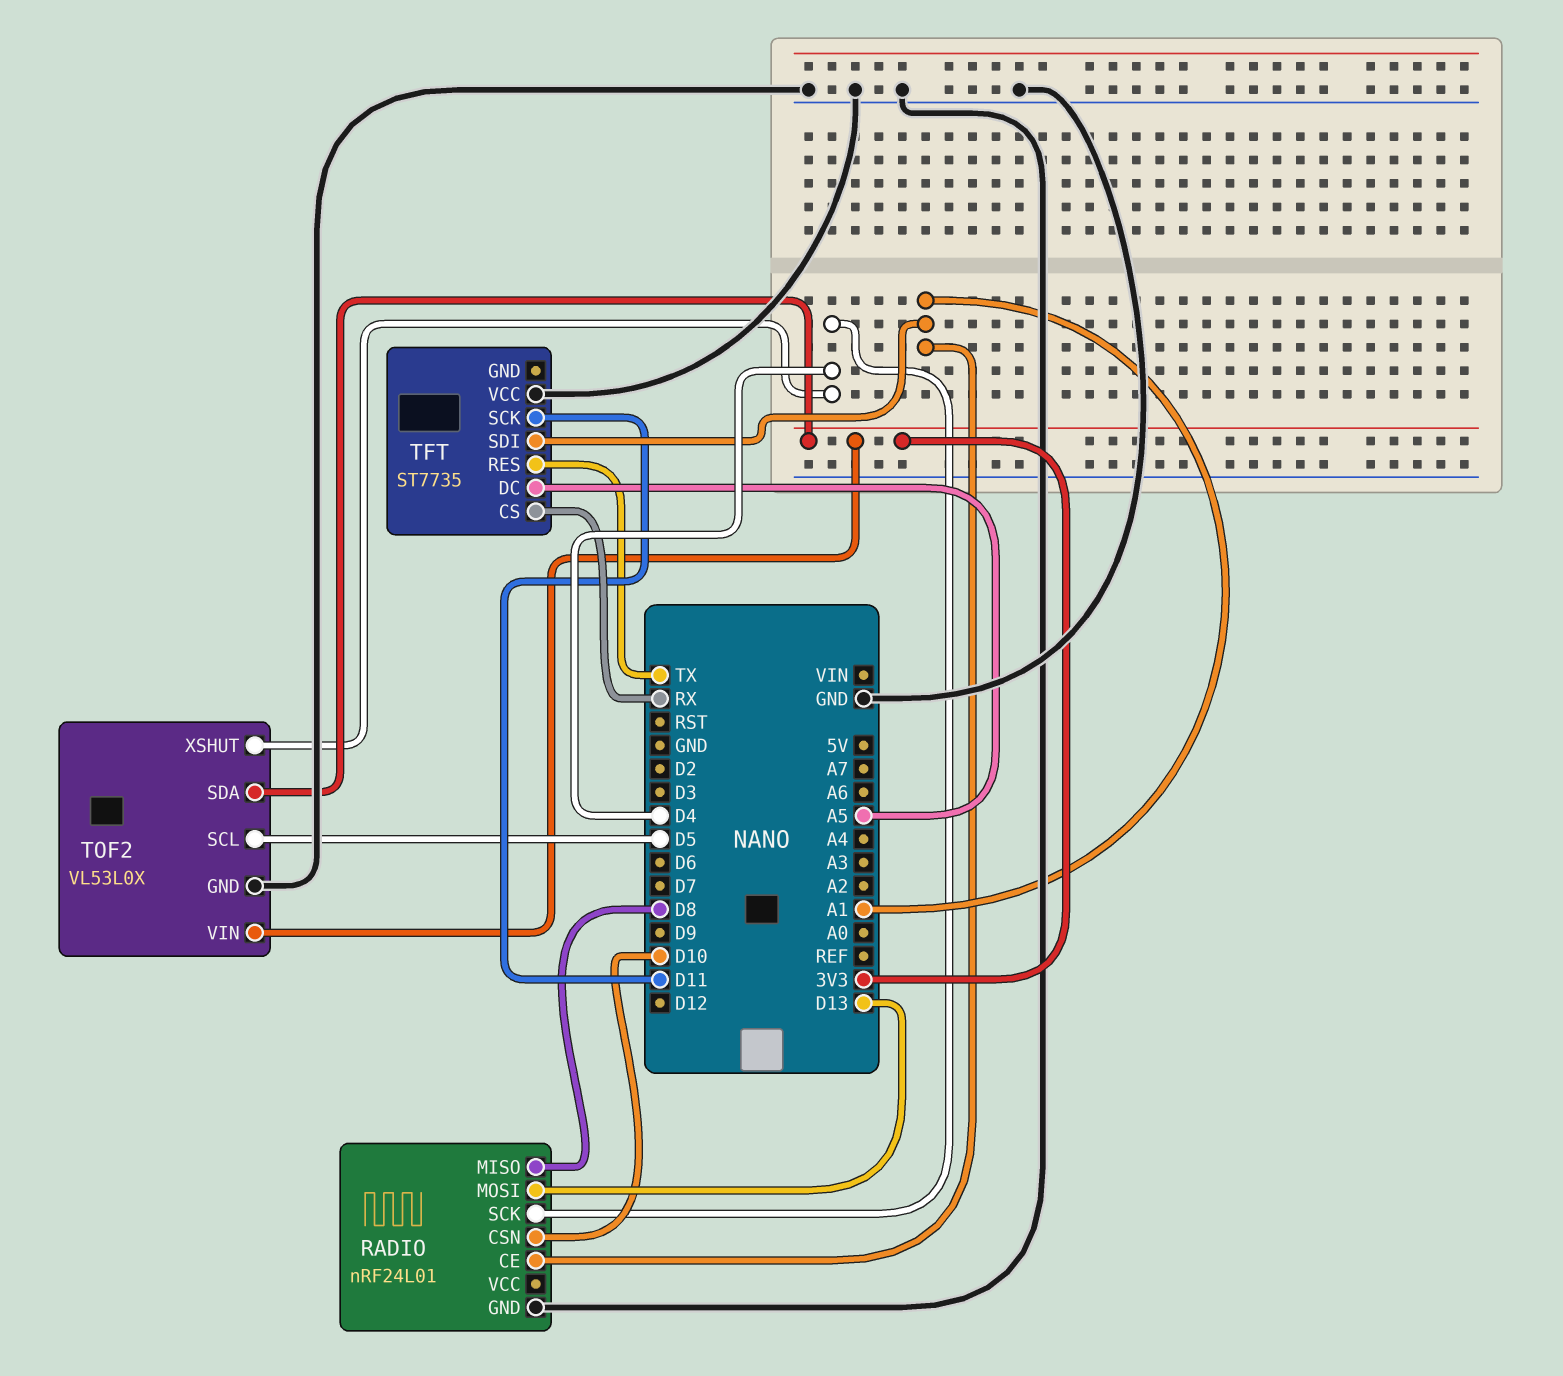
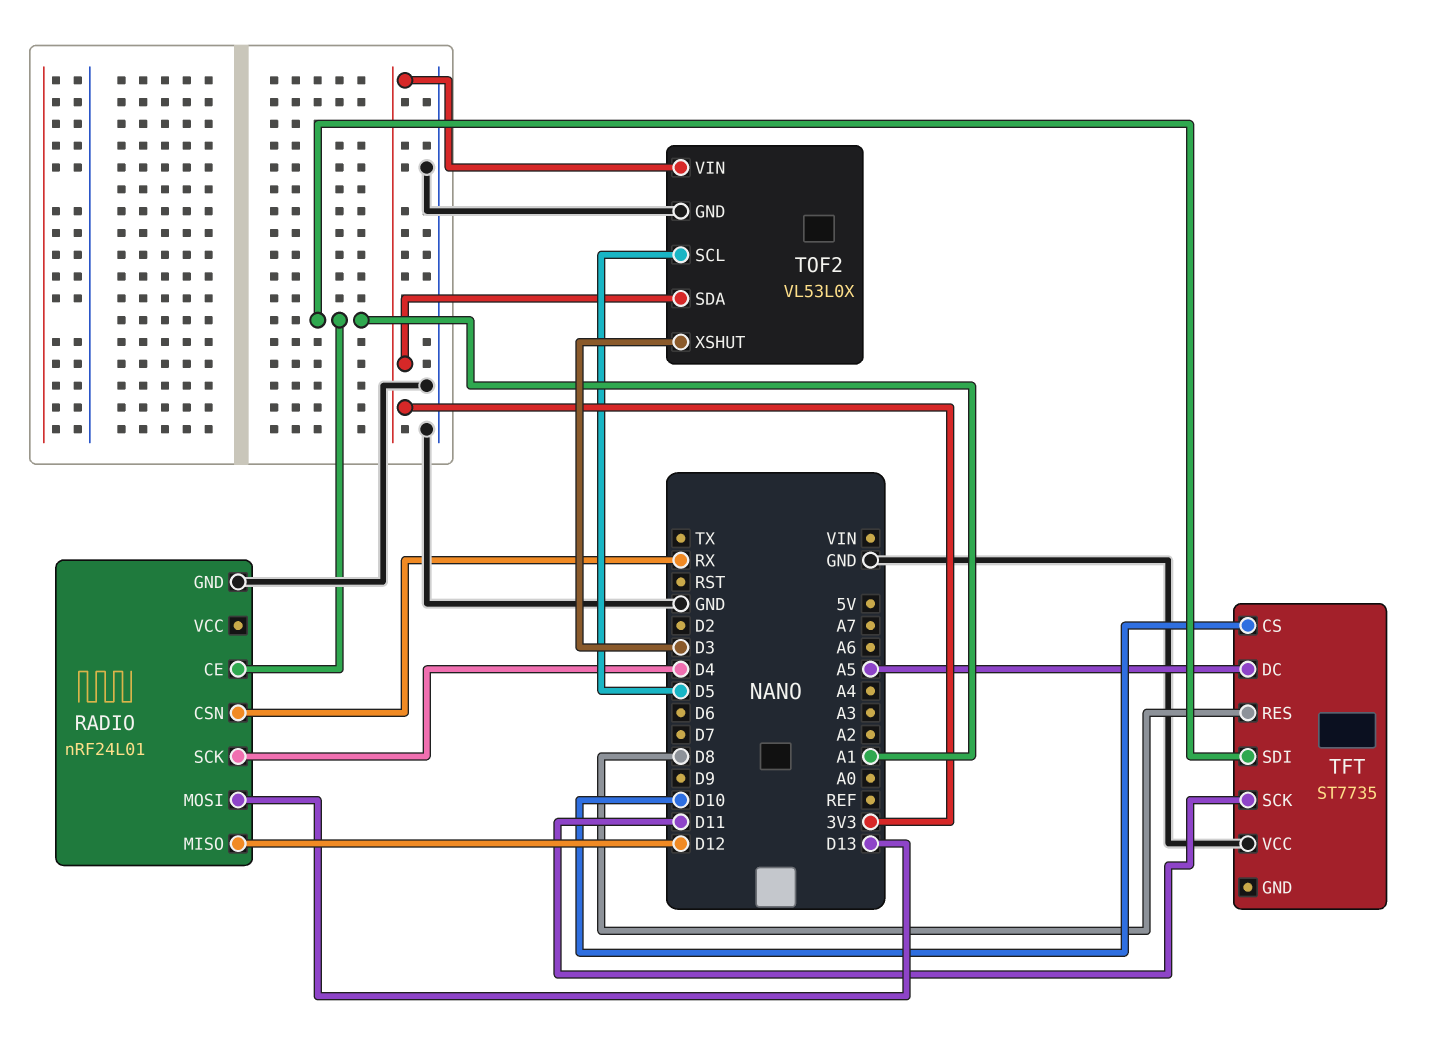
RADIO pin CSN: D10 -> RX
RADIO pin MISO: D8 -> D12
TFT pin CS: RX -> D10
TFT pin RES: TX -> D8
TOF2 pin XSHUT: D4 -> D3

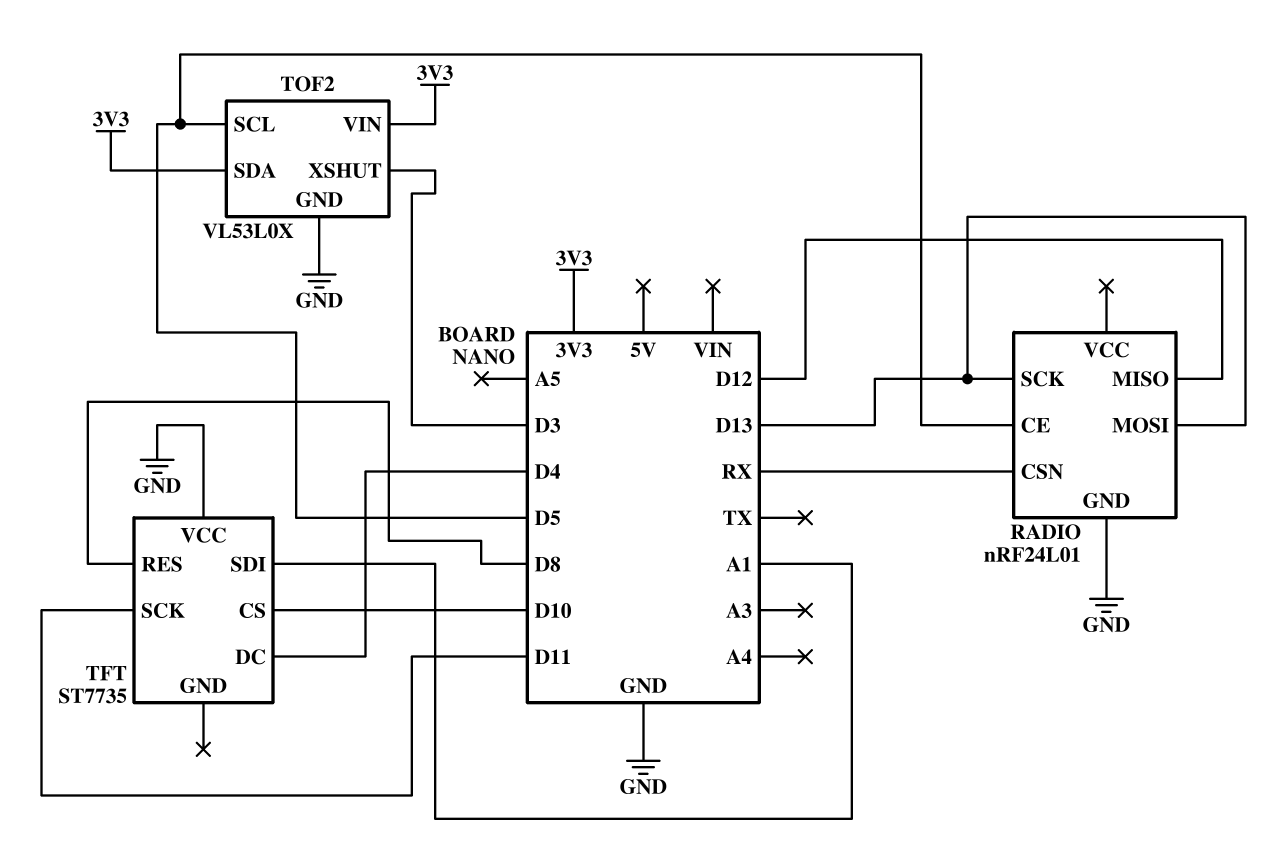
RADIO pin CE: A1 -> D5
RADIO pin SCK: D4 -> D13
TFT pin DC: A5 -> D4

